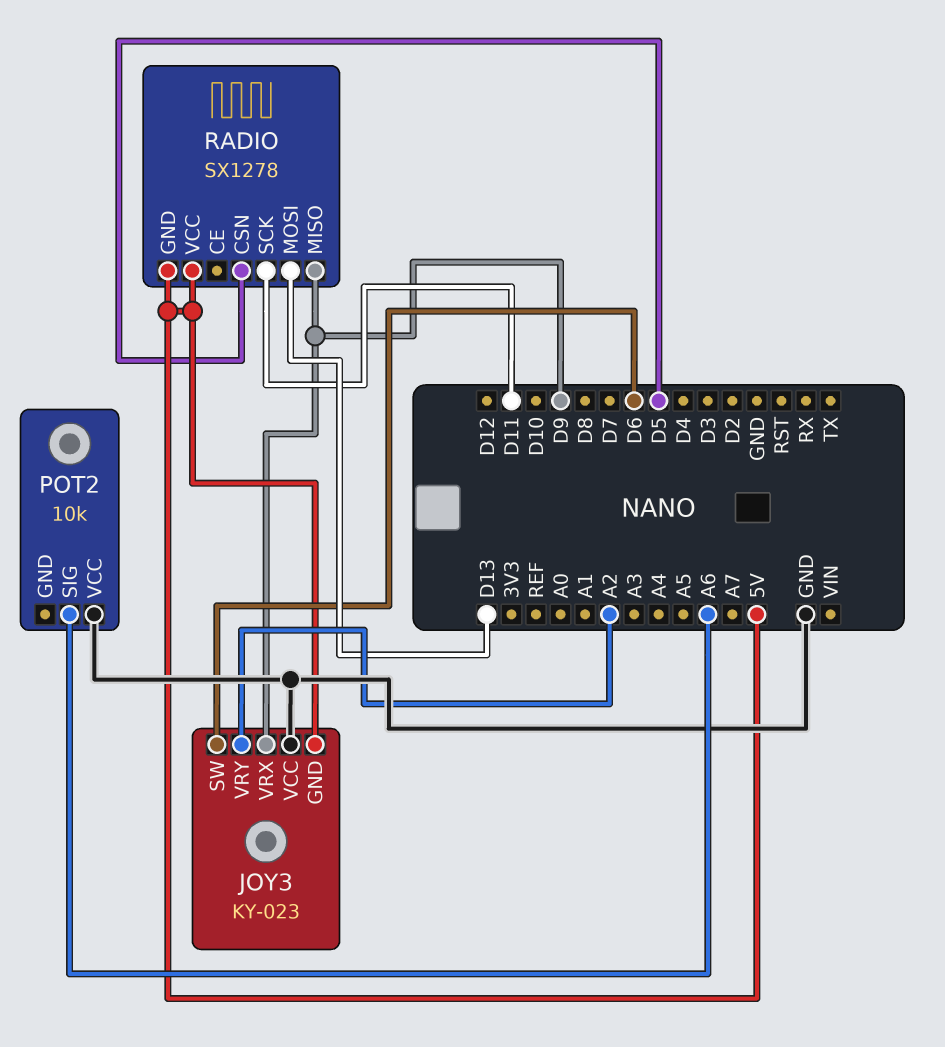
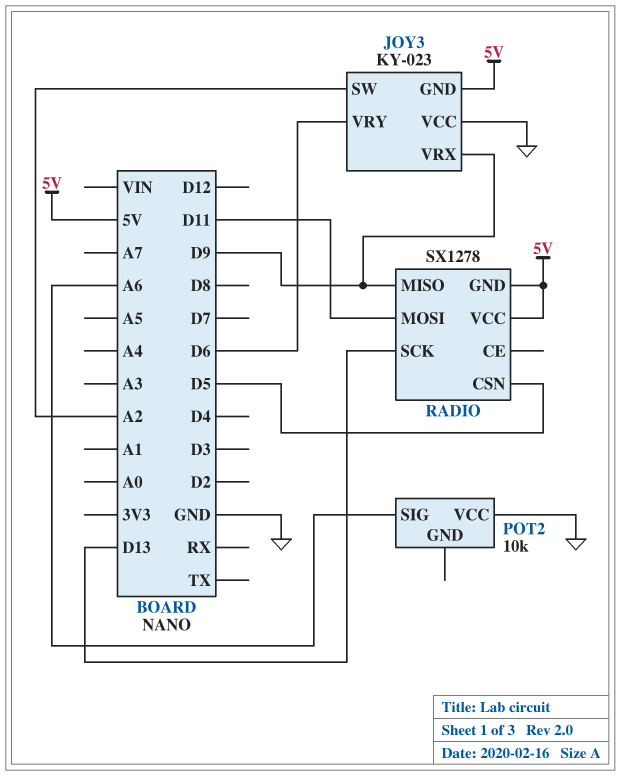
JOY3 pin SW: D6 -> A2
JOY3 pin VRY: A2 -> D6
RADIO pin MOSI: D13 -> D11
RADIO pin SCK: D11 -> D13

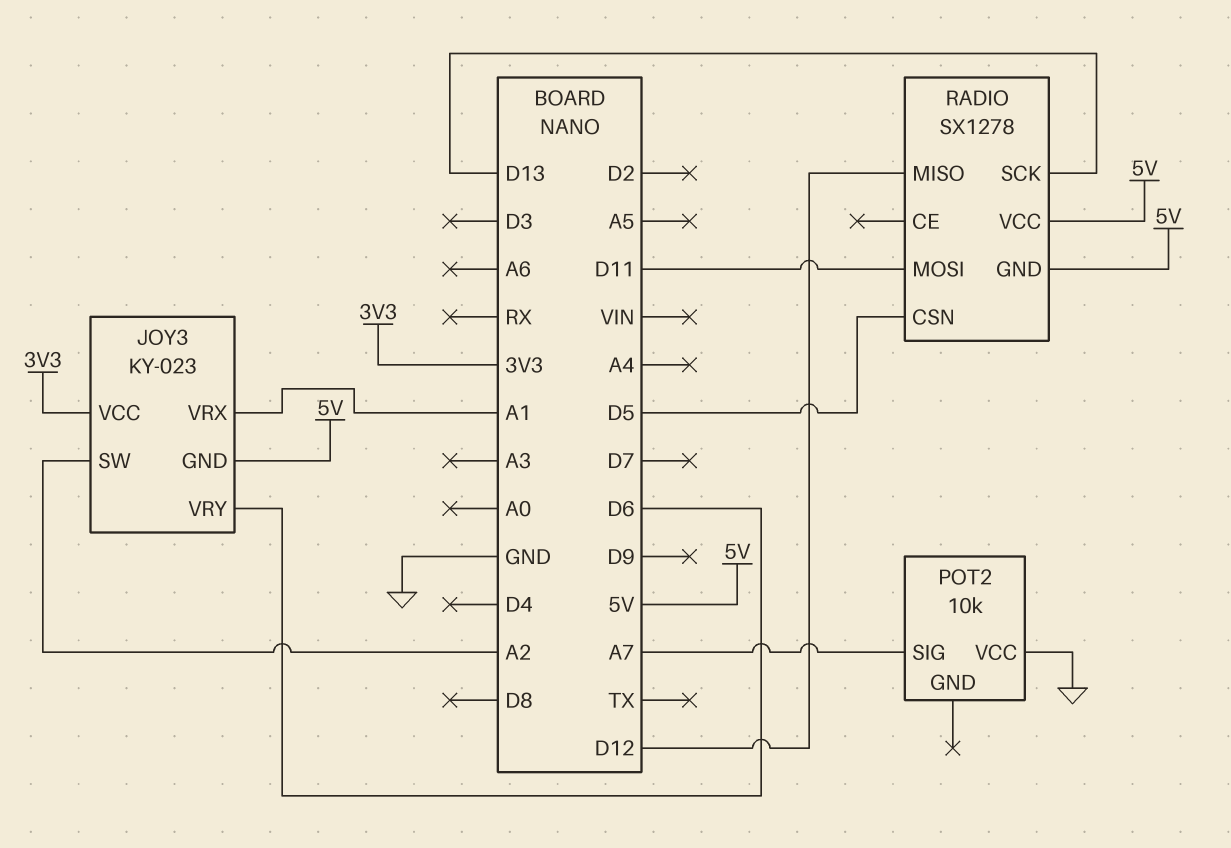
JOY3 pin VCC: GND -> 3V3
JOY3 pin VRX: D9 -> A1
POT2 pin SIG: A6 -> A7
RADIO pin MISO: D9 -> D12

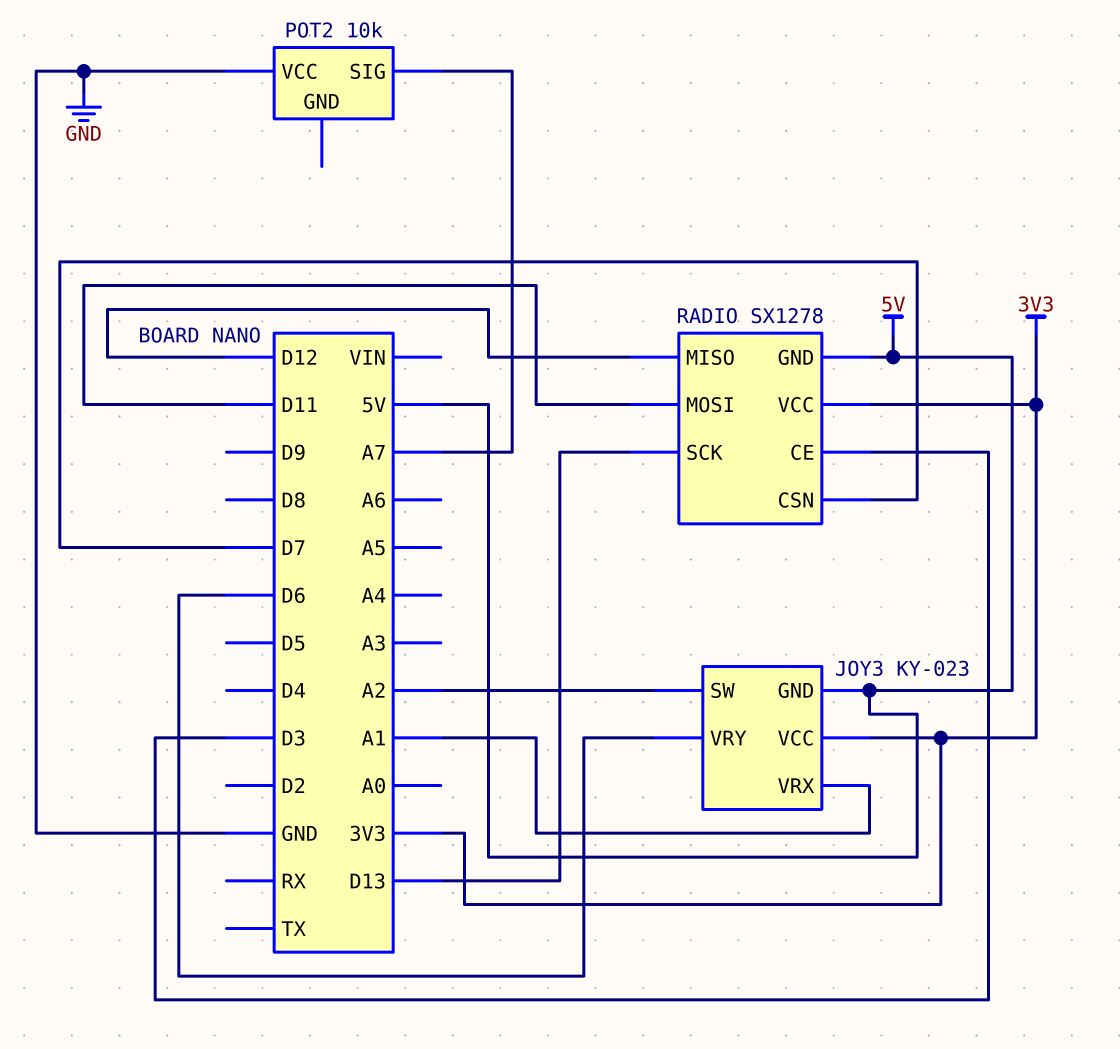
RADIO pin CE: none -> D3
RADIO pin CSN: D5 -> D7
RADIO pin VCC: 5V -> 3V3

